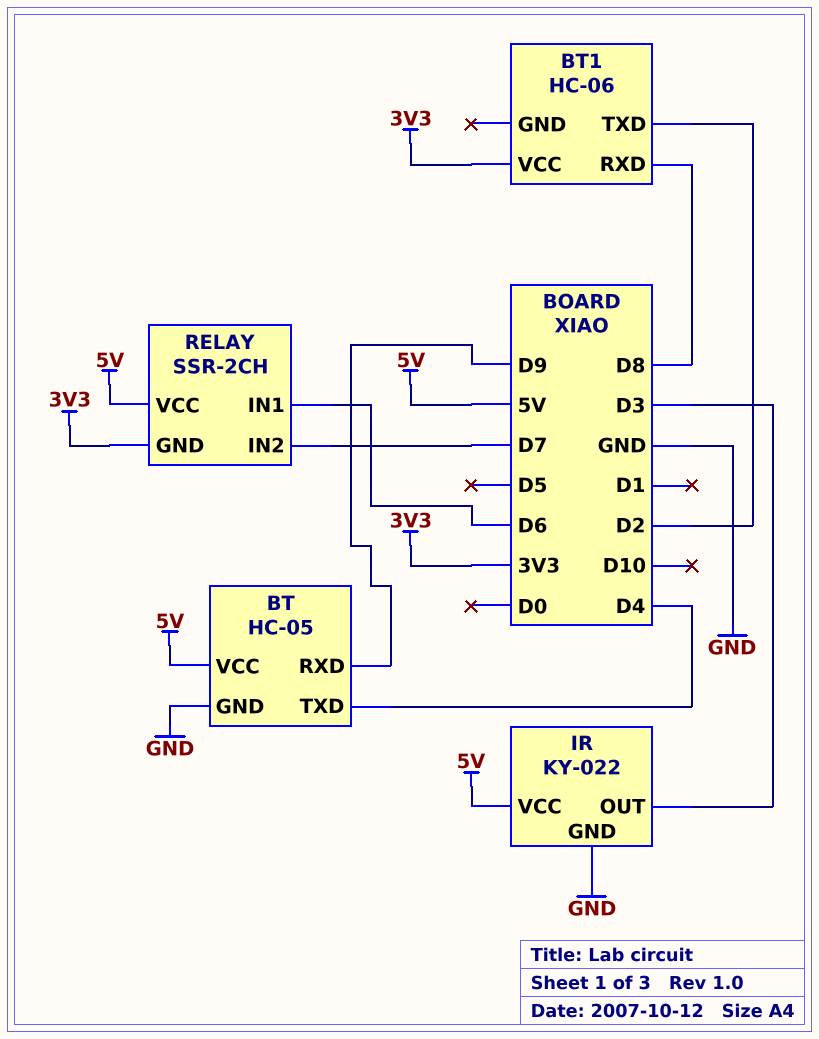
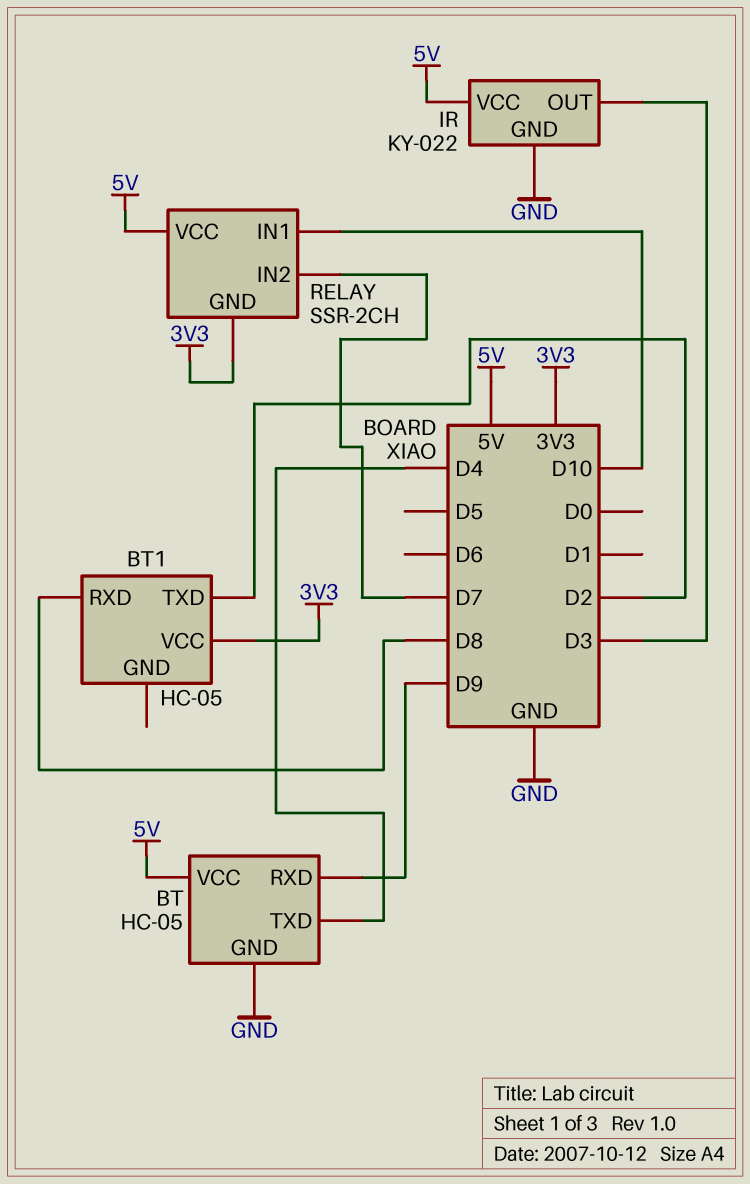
BT1: HC-06 -> HC-05
RELAY pin IN1: D6 -> D10

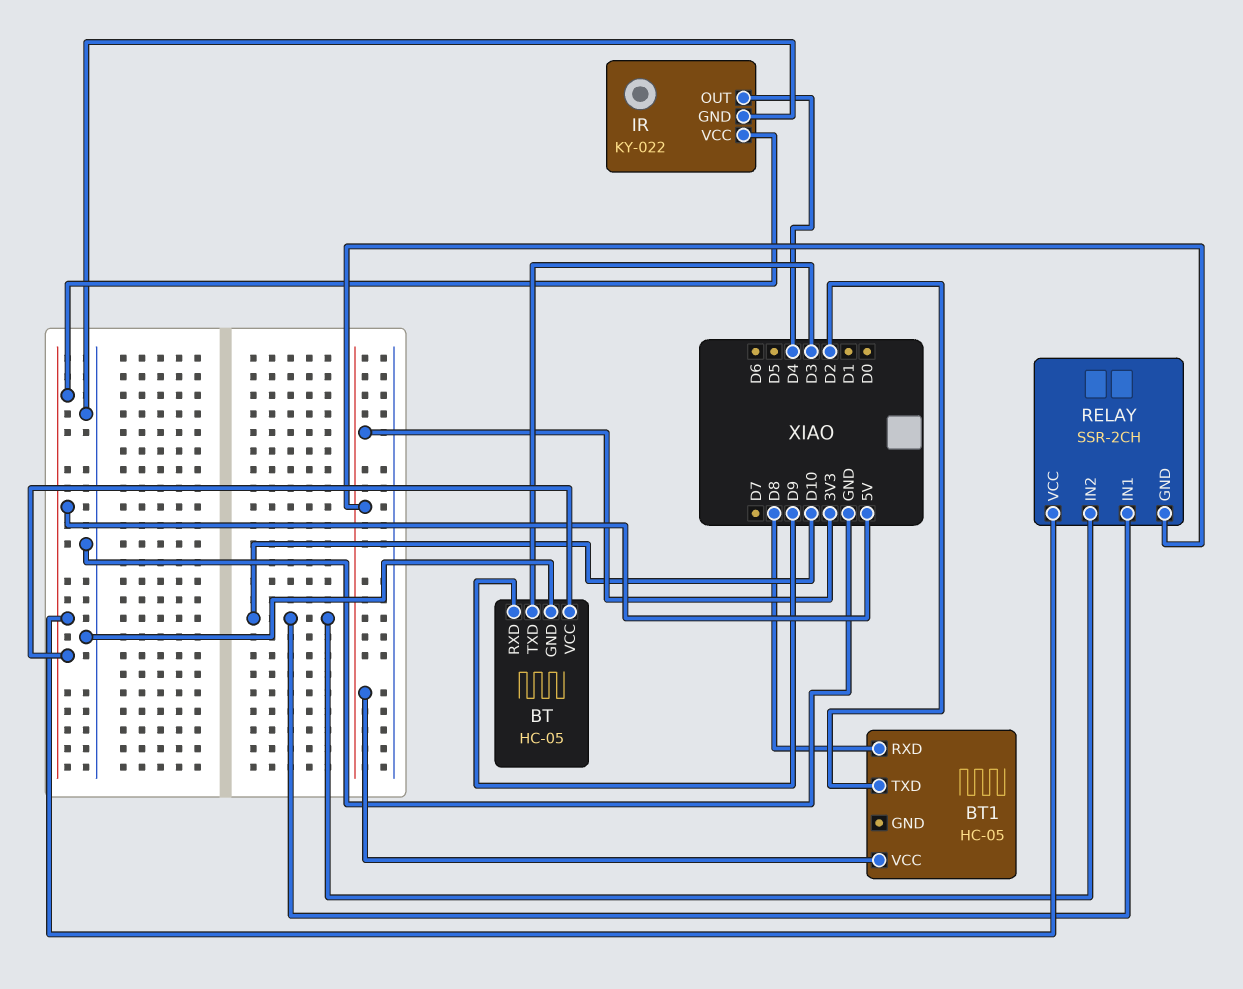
BT pin TXD: D4 -> D3
IR pin OUT: D3 -> D4
RELAY pin IN2: D7 -> D10

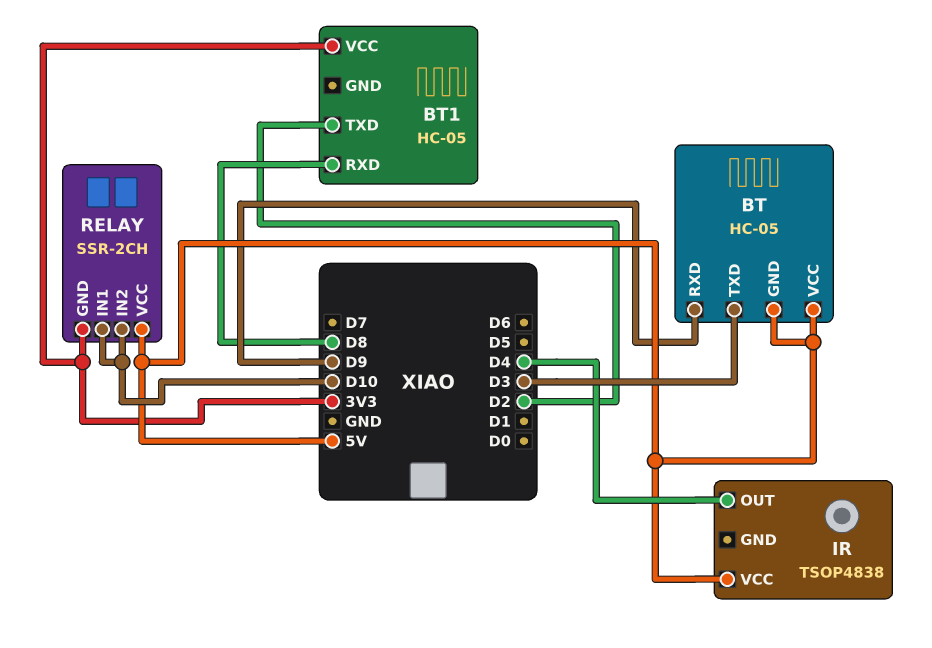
BT pin GND: GND -> 5V
IR: KY-022 -> TSOP4838
IR pin GND: GND -> none

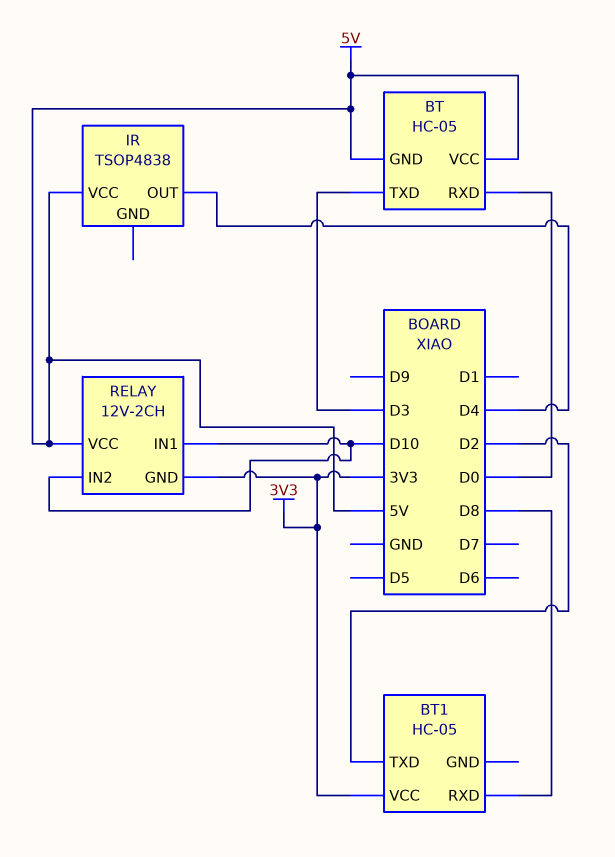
BT pin RXD: D9 -> D0
RELAY: SSR-2CH -> 12V-2CH

